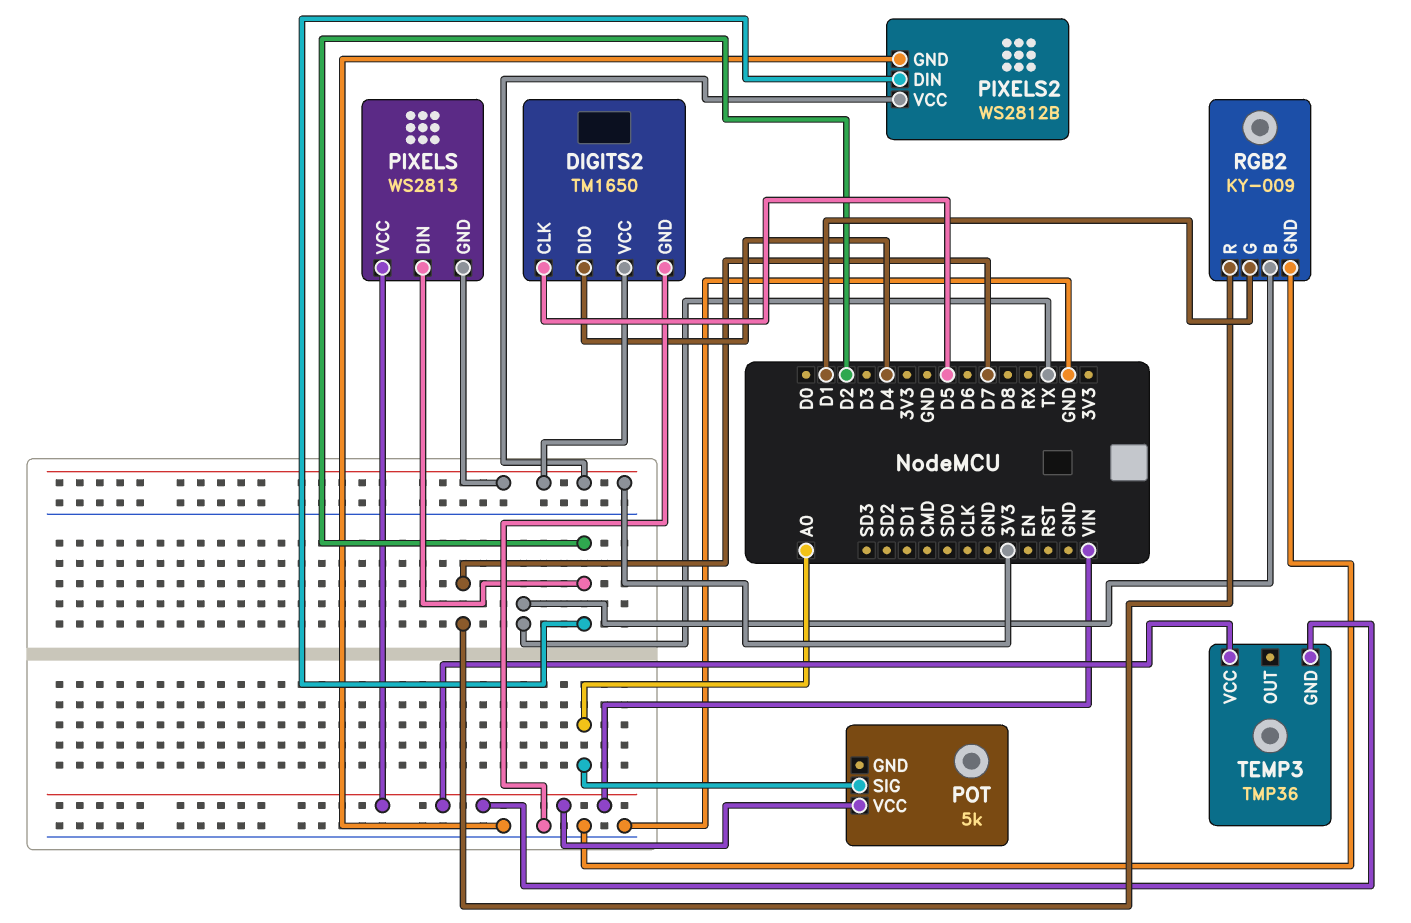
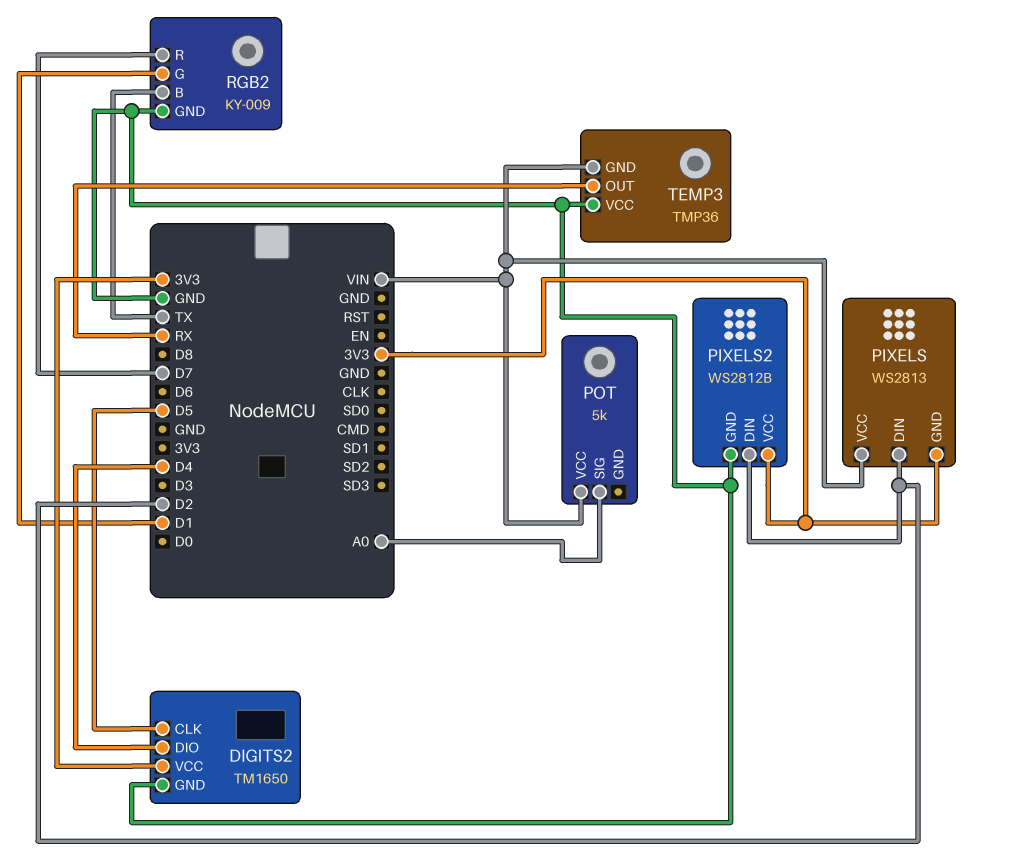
TEMP3 pin OUT: none -> RX
TEMP3 pin VCC: VIN -> GND

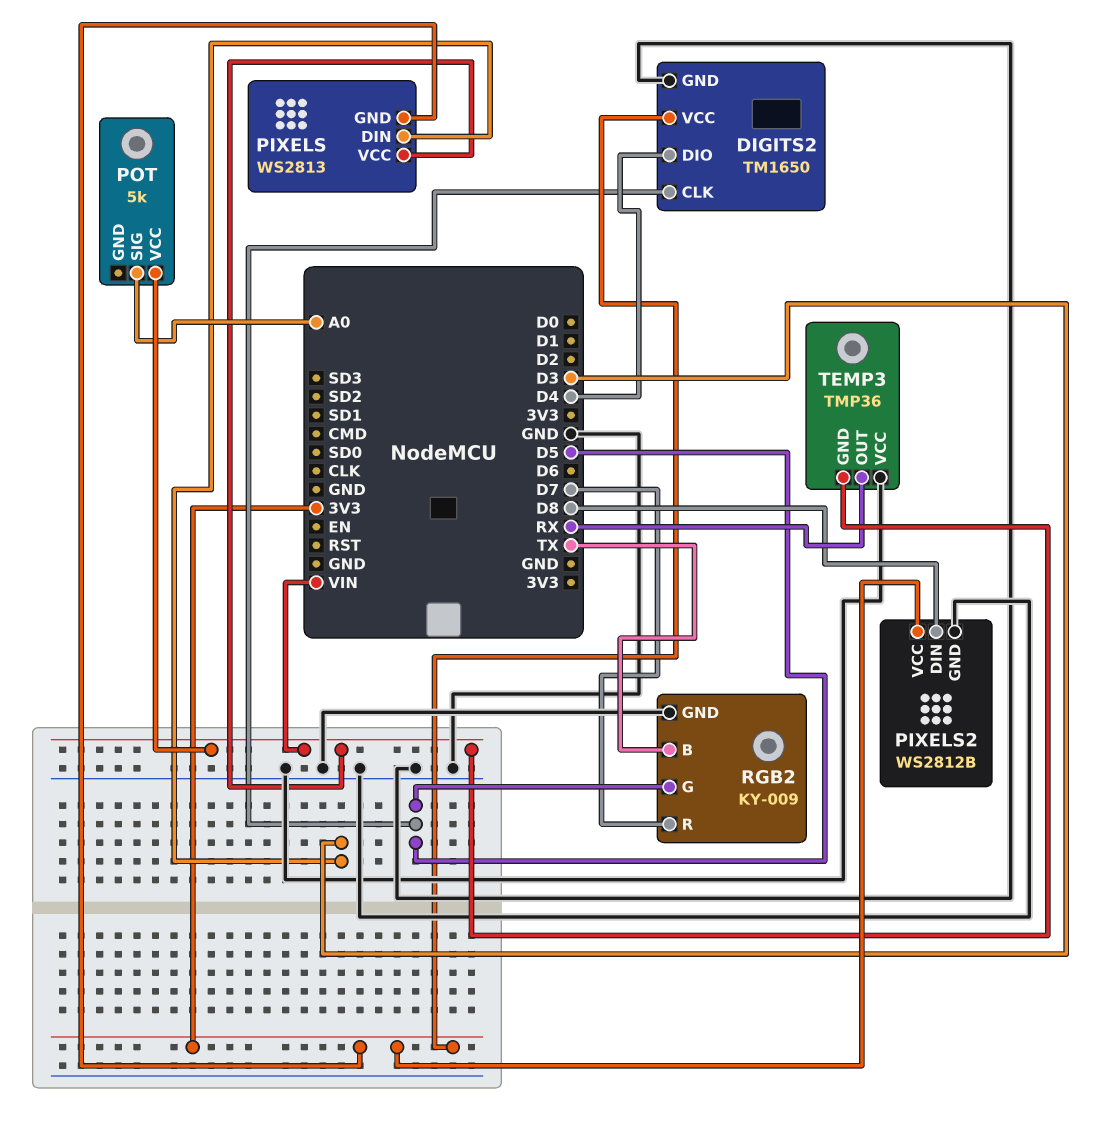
PIXELS pin DIN: D2 -> D3
PIXELS2 pin DIN: D2 -> D8
RGB2 pin G: D1 -> D5

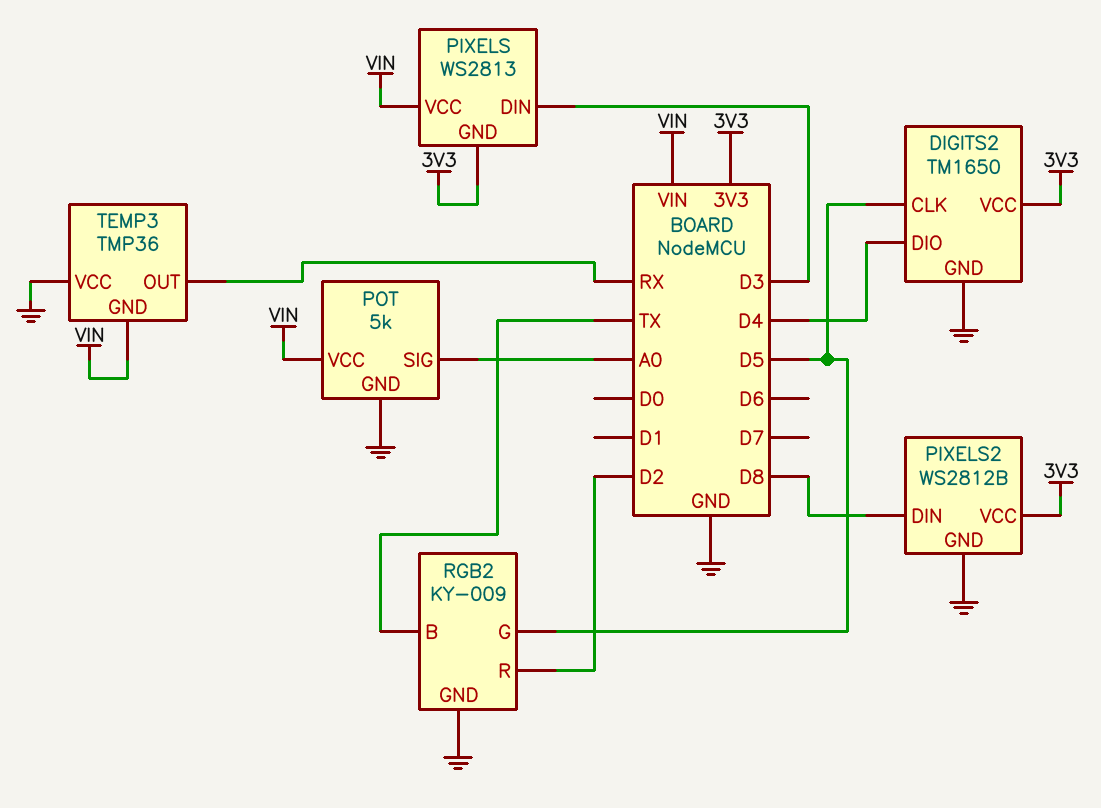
POT pin GND: none -> GND
RGB2 pin R: D7 -> D2

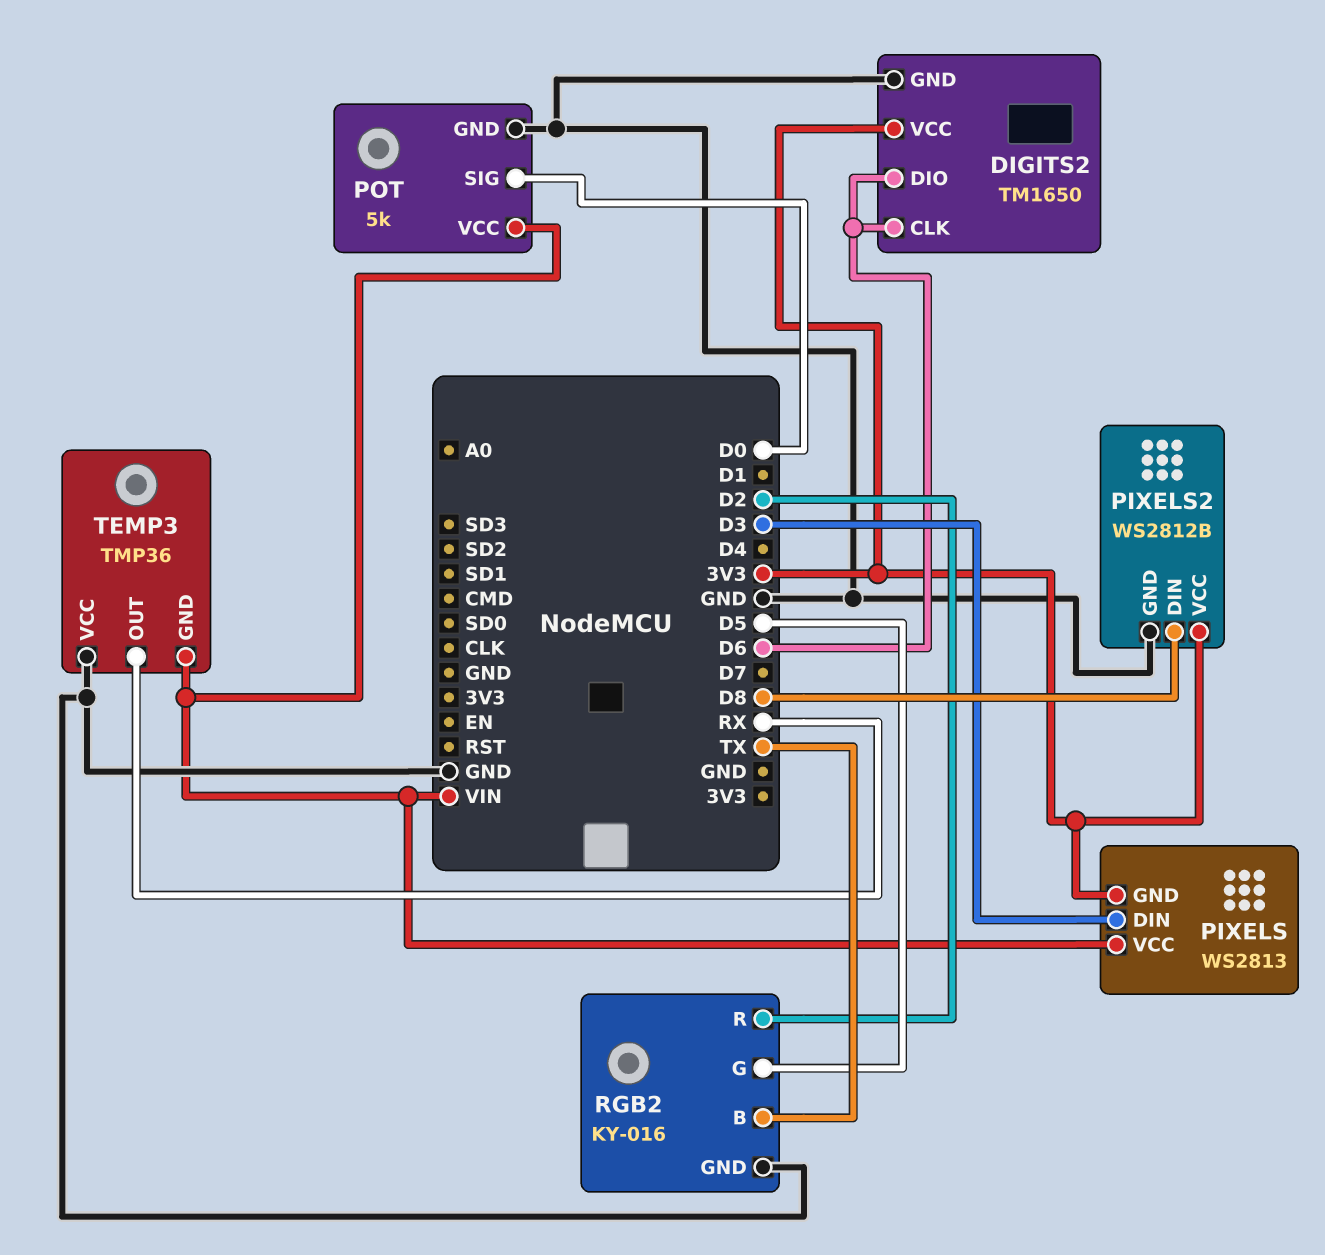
DIGITS2 pin CLK: D5 -> D6
DIGITS2 pin DIO: D4 -> D6
POT pin SIG: A0 -> D0
RGB2: KY-009 -> KY-016

